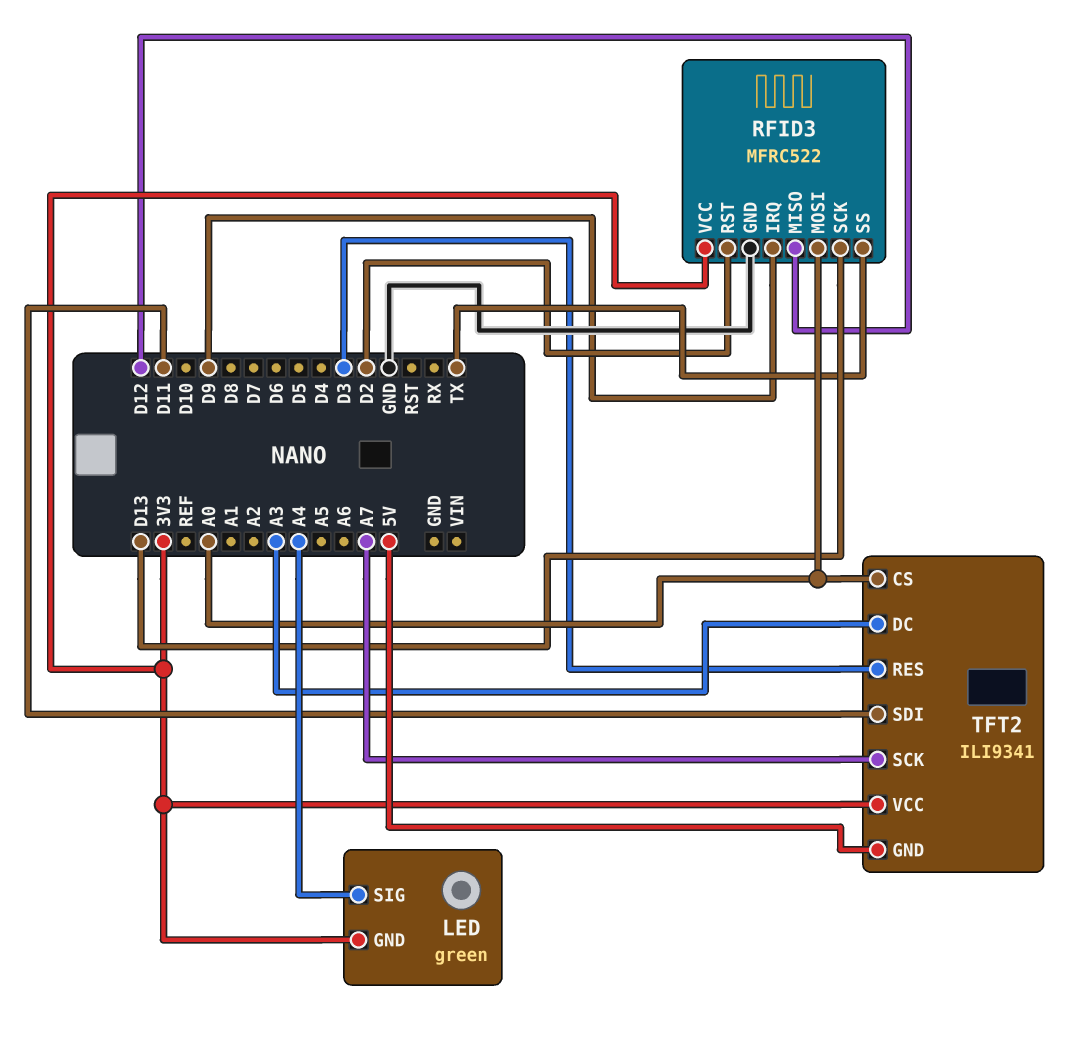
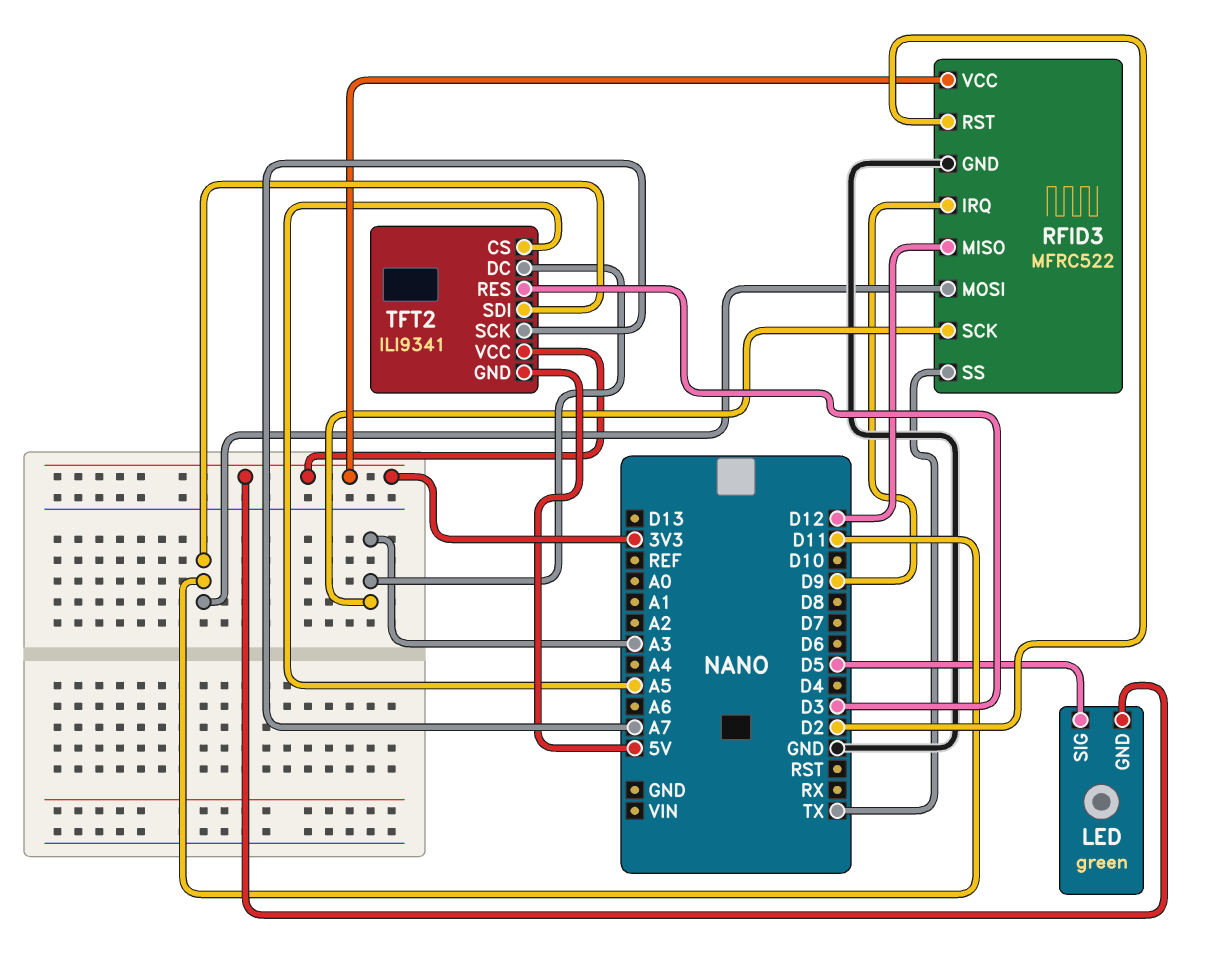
LED pin SIG: A4 -> D5
RFID3 pin MOSI: A0 -> D11
RFID3 pin SCK: D13 -> A3
TFT2 pin CS: A0 -> A5

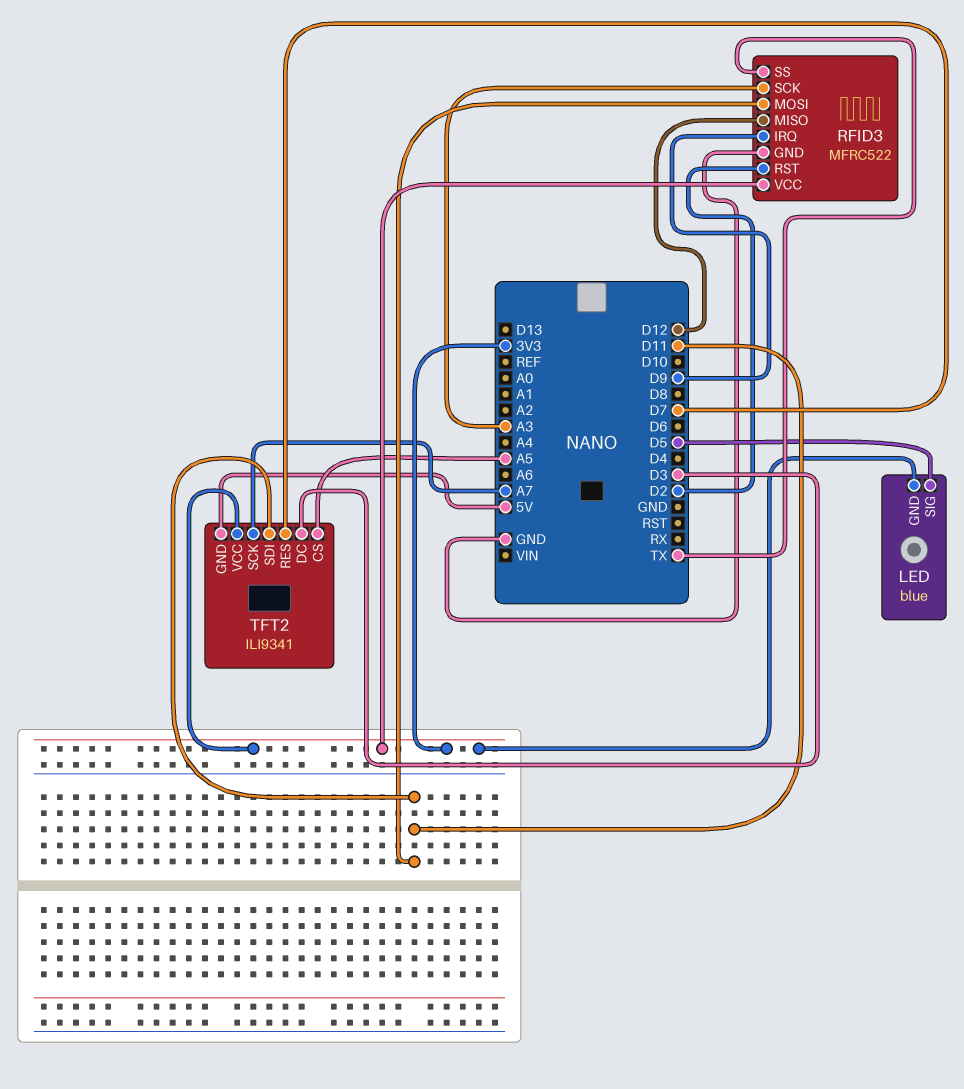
LED: green -> blue
TFT2 pin DC: A3 -> D3
TFT2 pin RES: D3 -> D7

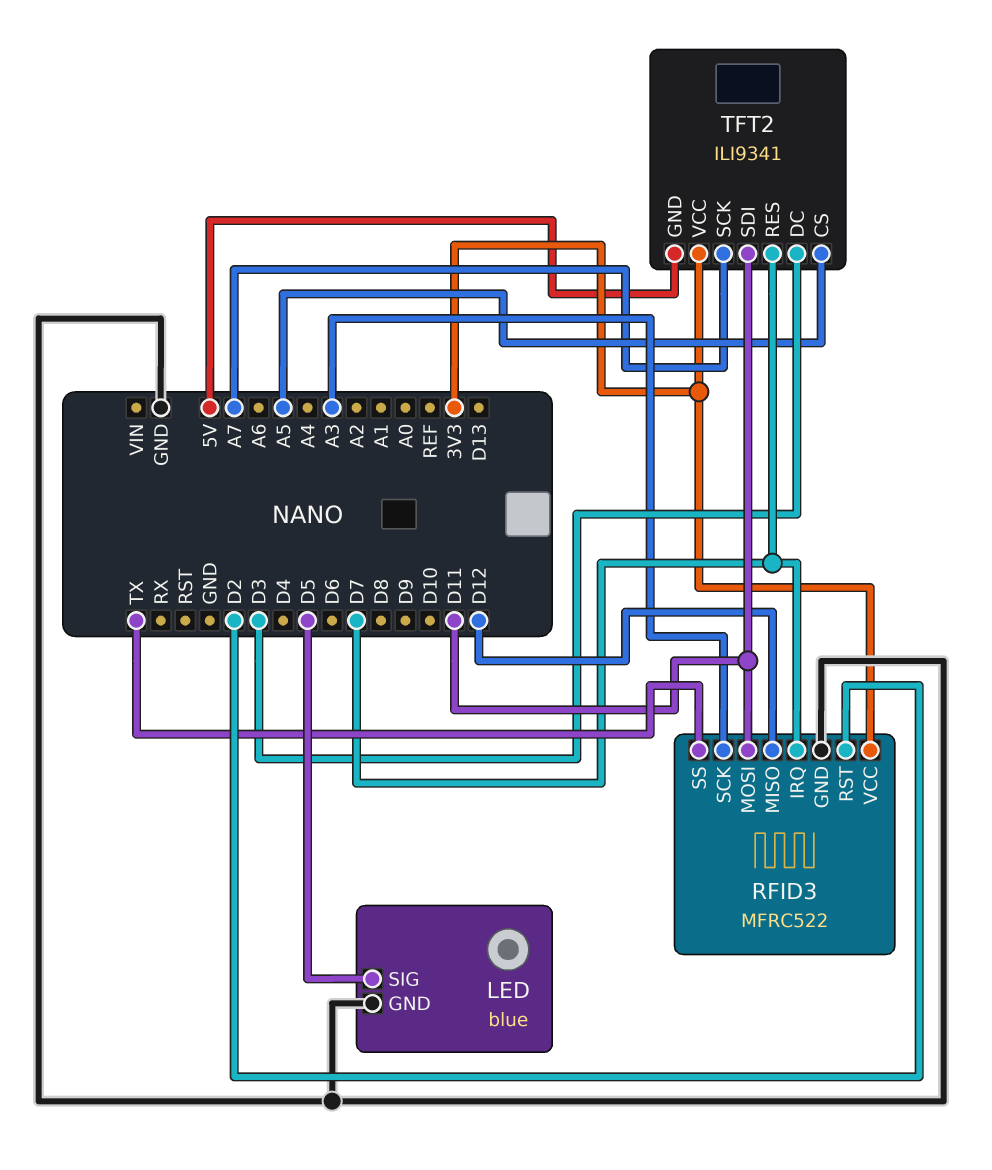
LED pin GND: 3V3 -> GND
RFID3 pin IRQ: D9 -> D7

